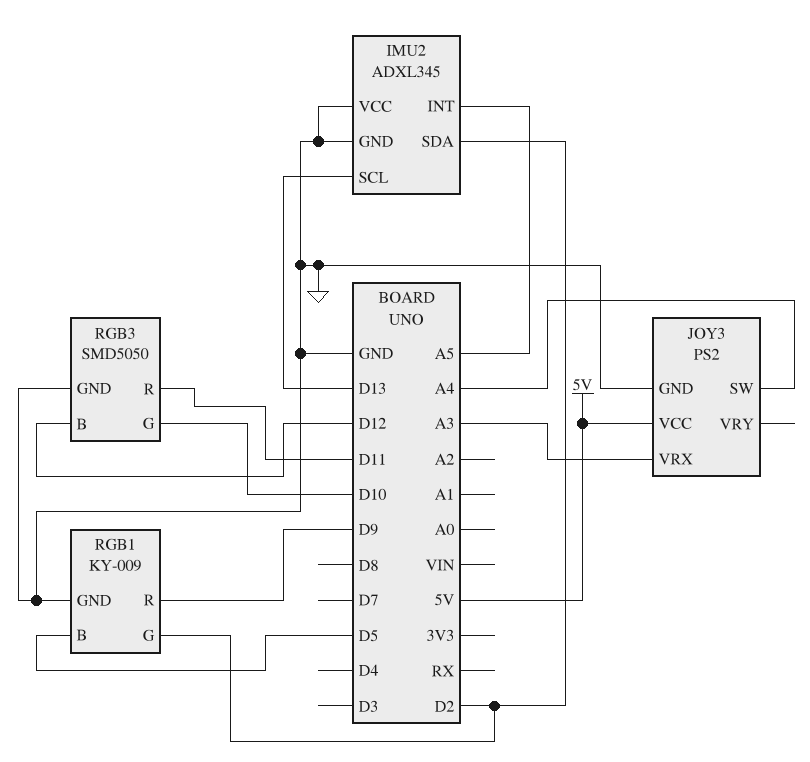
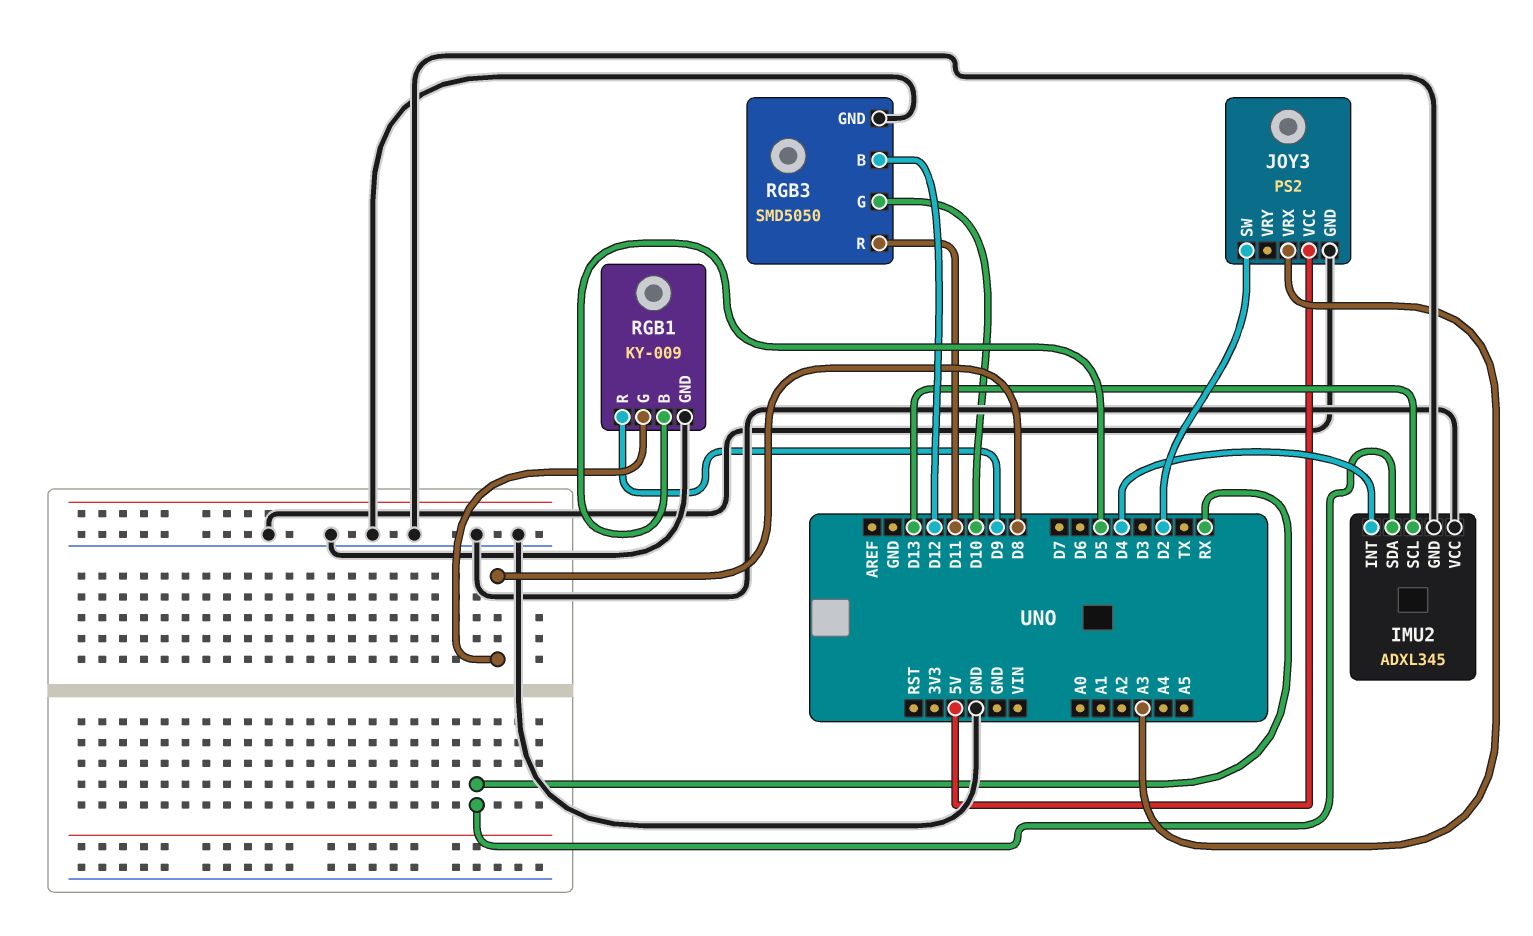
IMU2 pin INT: A5 -> D4
IMU2 pin SDA: D2 -> RX
JOY3 pin SW: A4 -> D2
RGB1 pin G: D2 -> D8

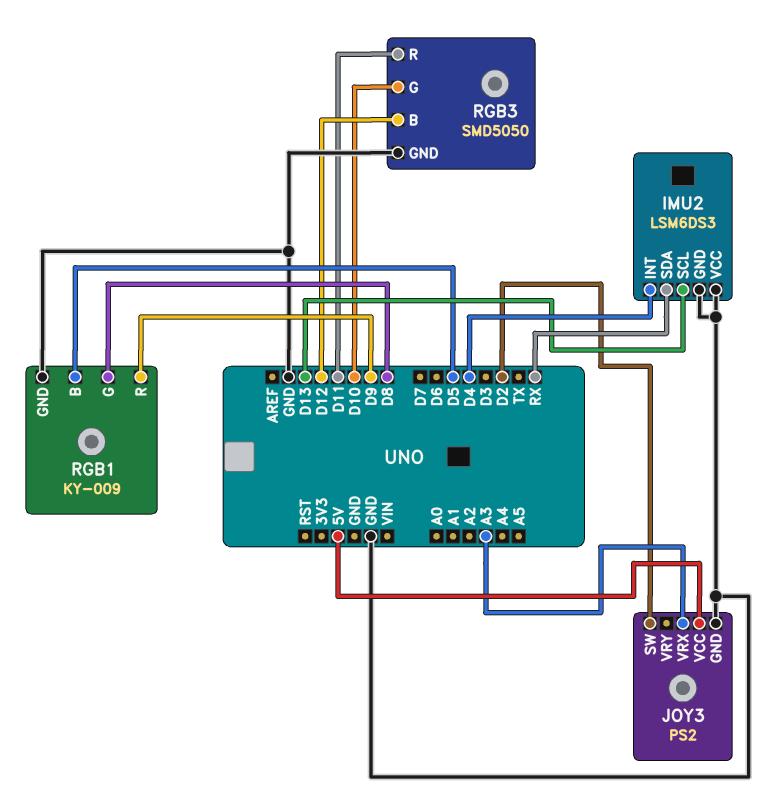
IMU2: ADXL345 -> LSM6DS3

